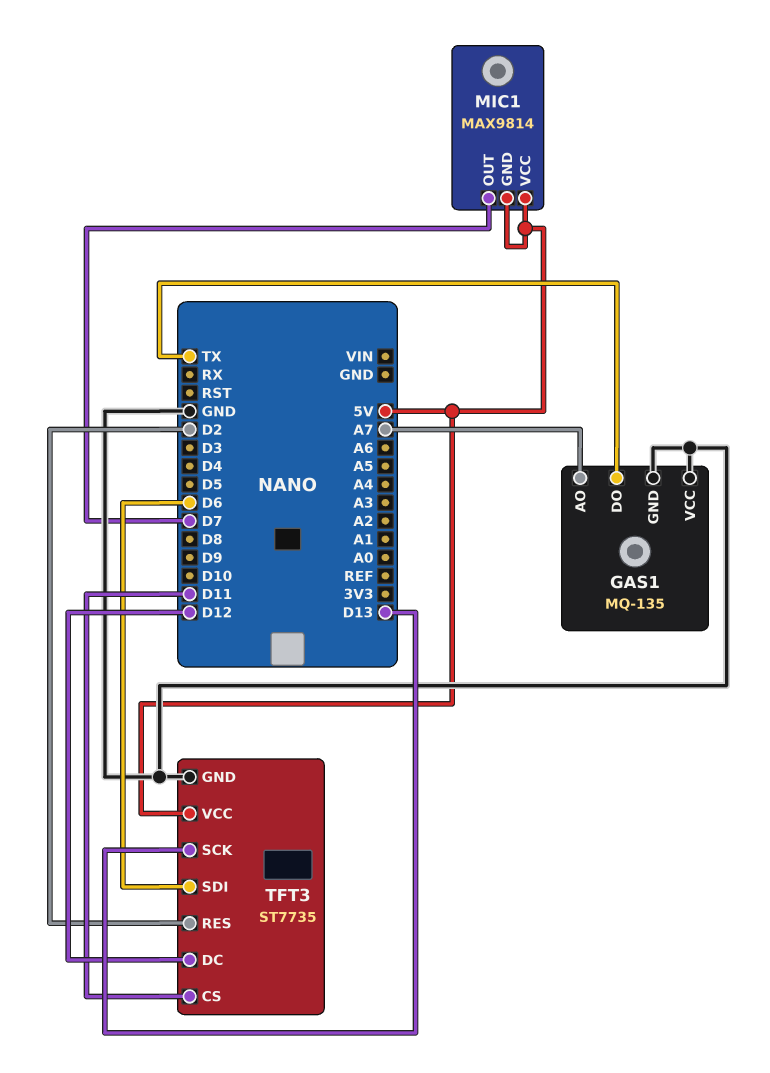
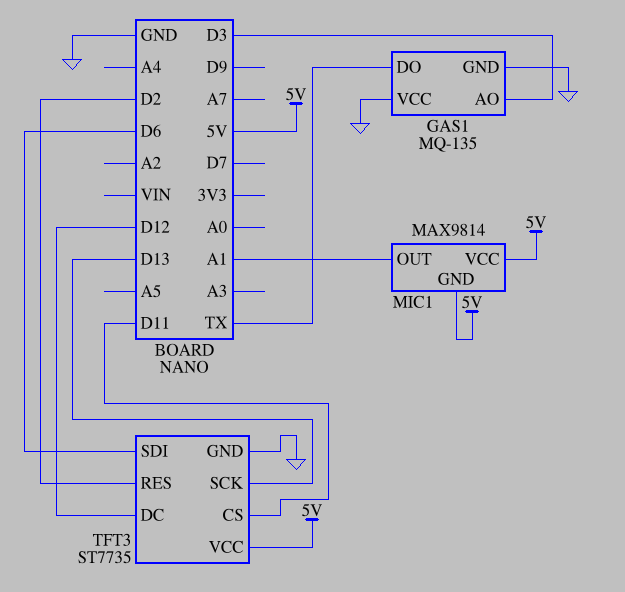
GAS1 pin AO: A7 -> D3
MIC1 pin OUT: D7 -> A1

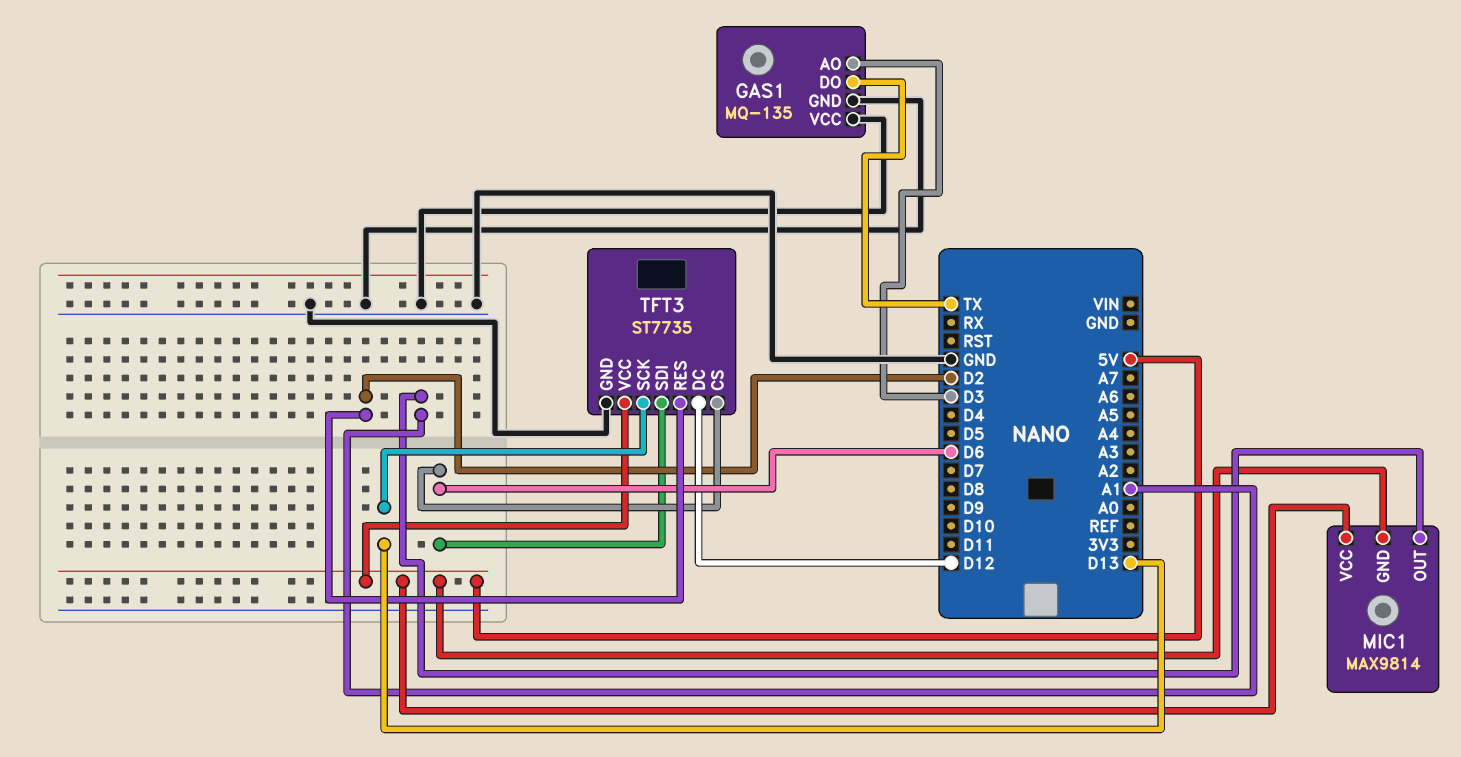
TFT3 pin CS: D11 -> D6

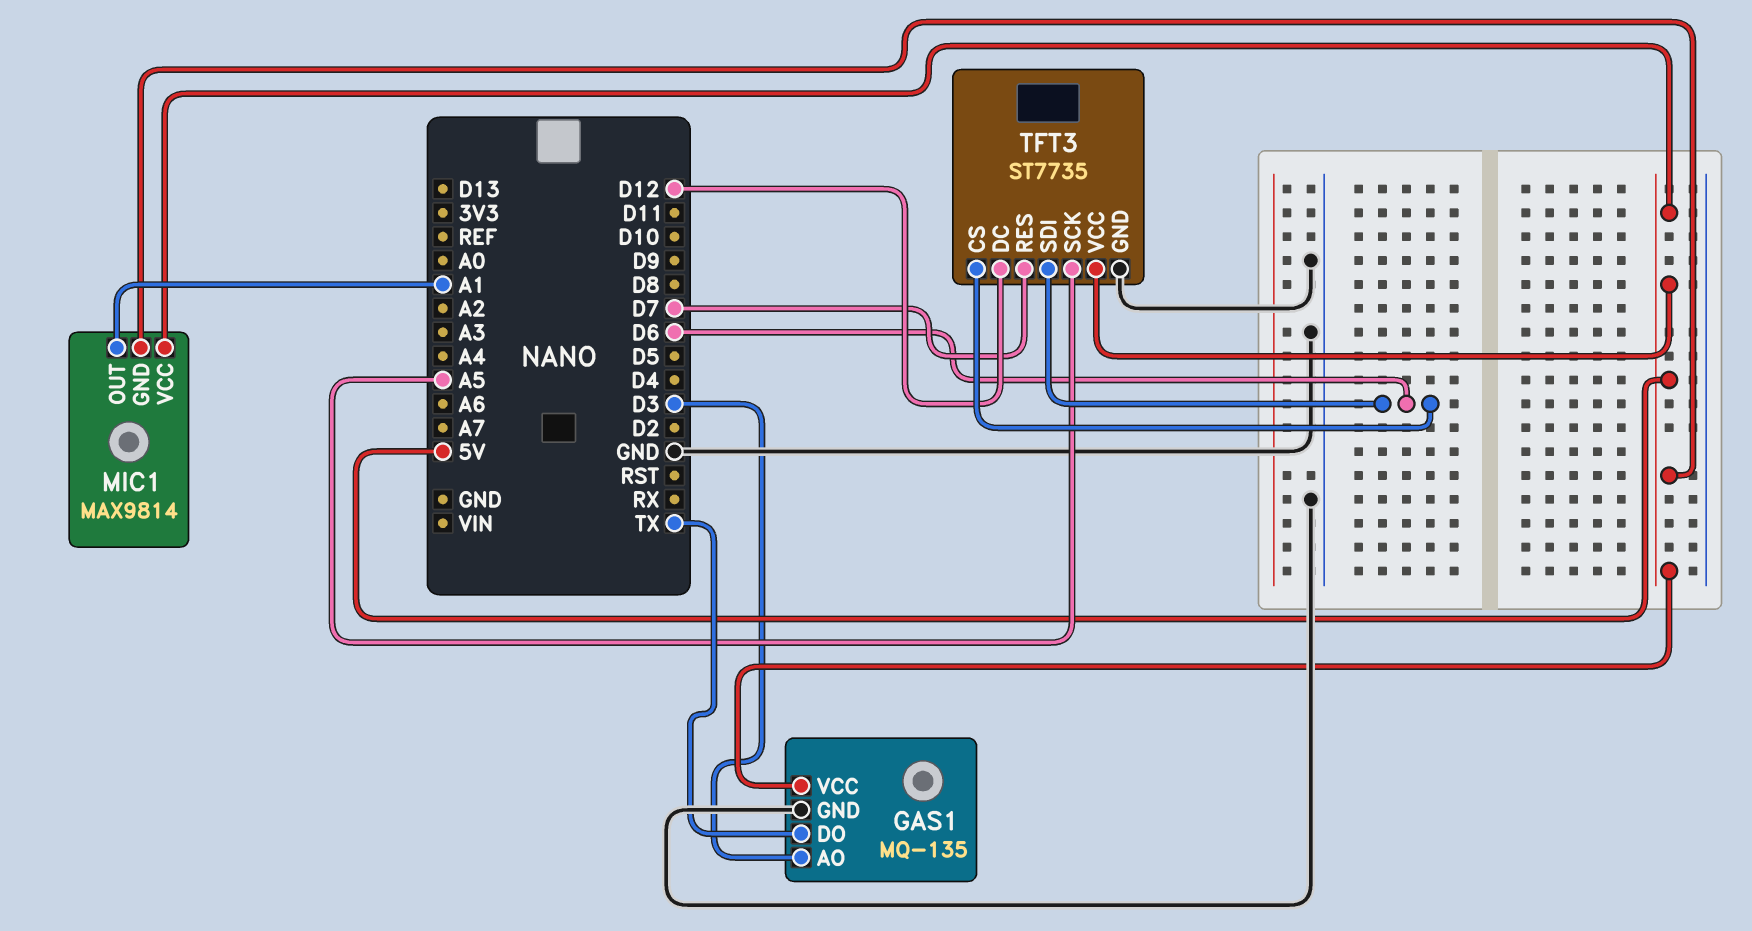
GAS1 pin VCC: GND -> 5V
TFT3 pin RES: D2 -> D7
TFT3 pin SCK: D13 -> A5

